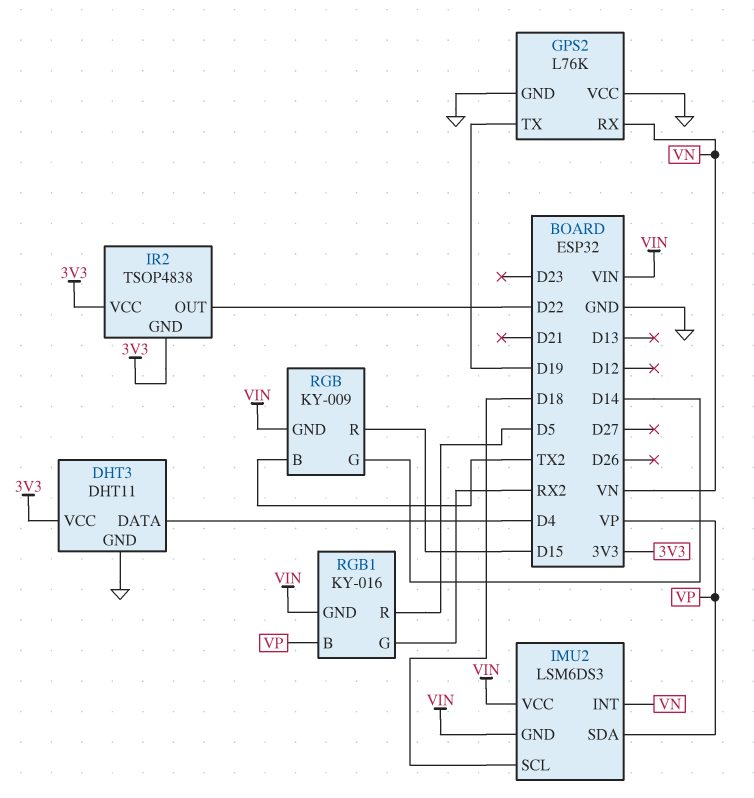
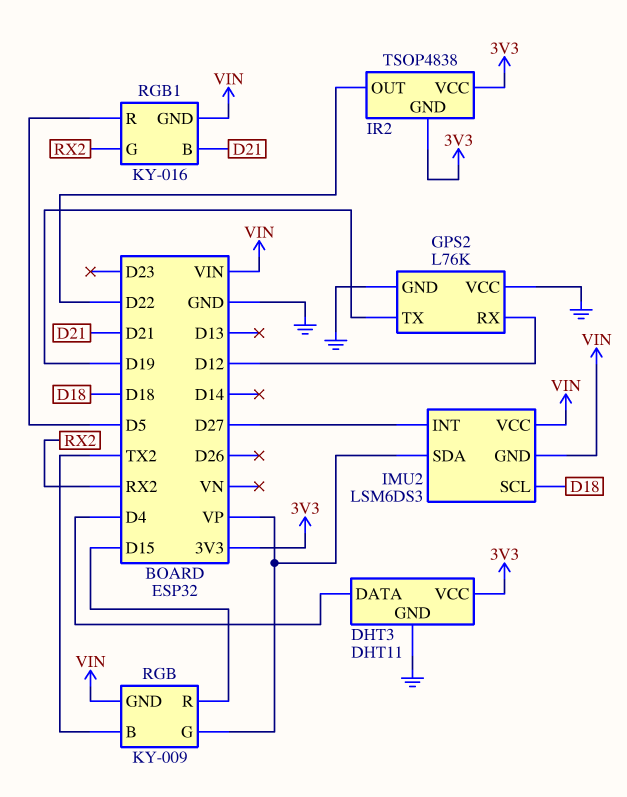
GPS2 pin RX: VN -> D12
IMU2 pin INT: VN -> D27
RGB pin G: D14 -> VP
RGB1 pin B: VP -> D21

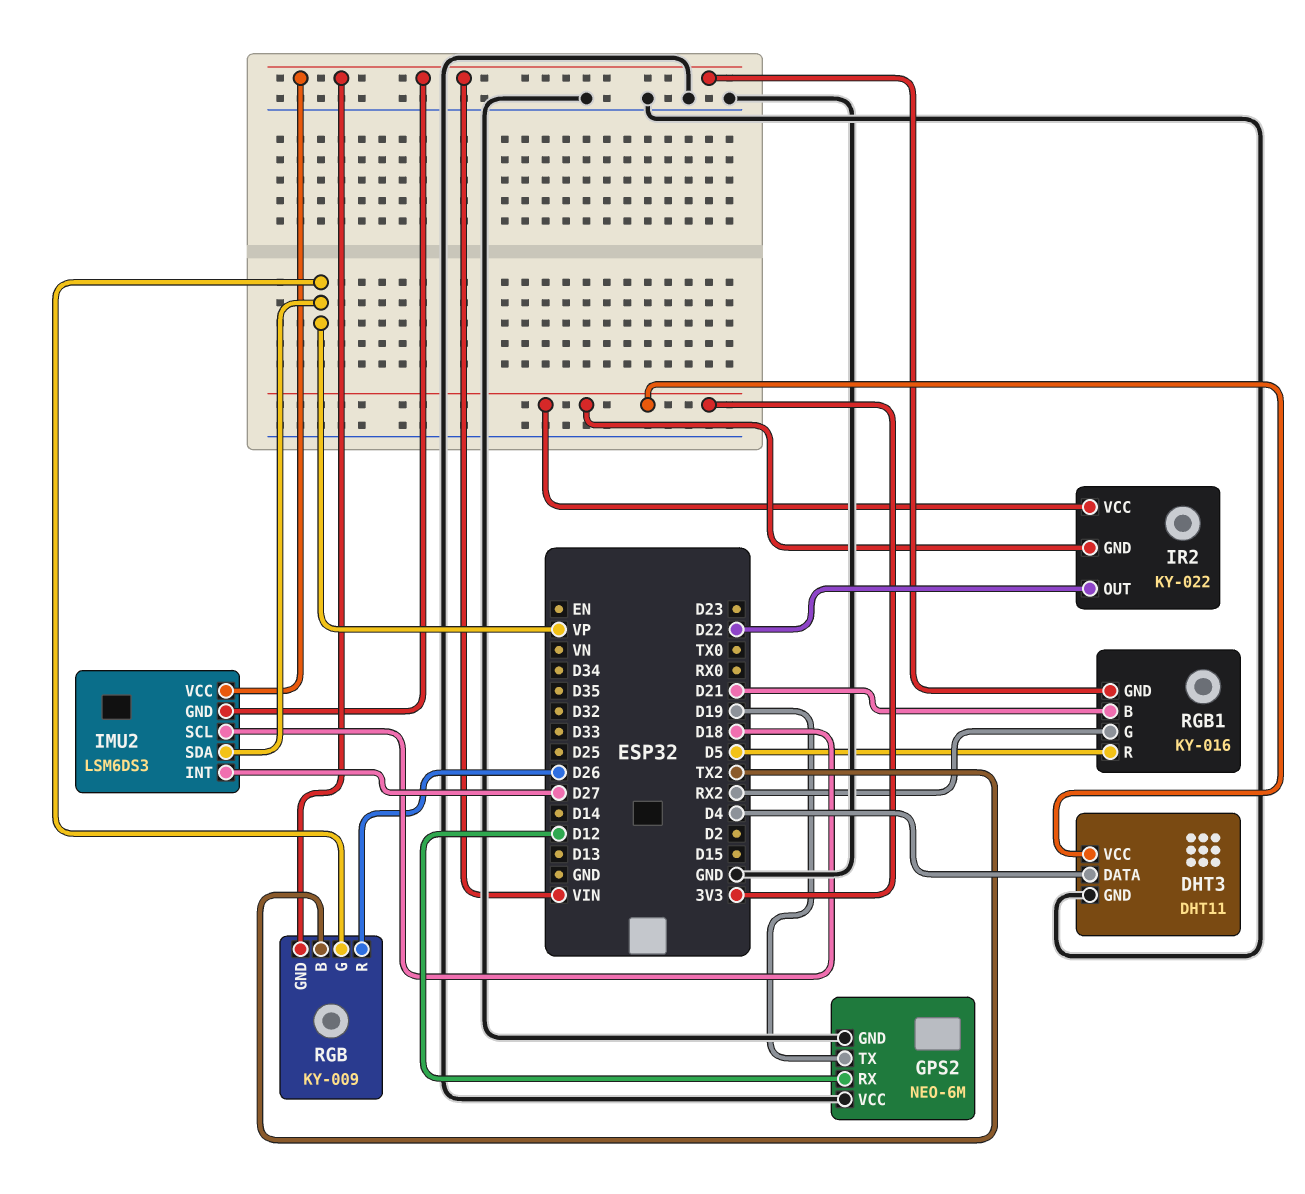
GPS2: L76K -> NEO-6M
IR2: TSOP4838 -> KY-022
RGB pin R: D15 -> D26

